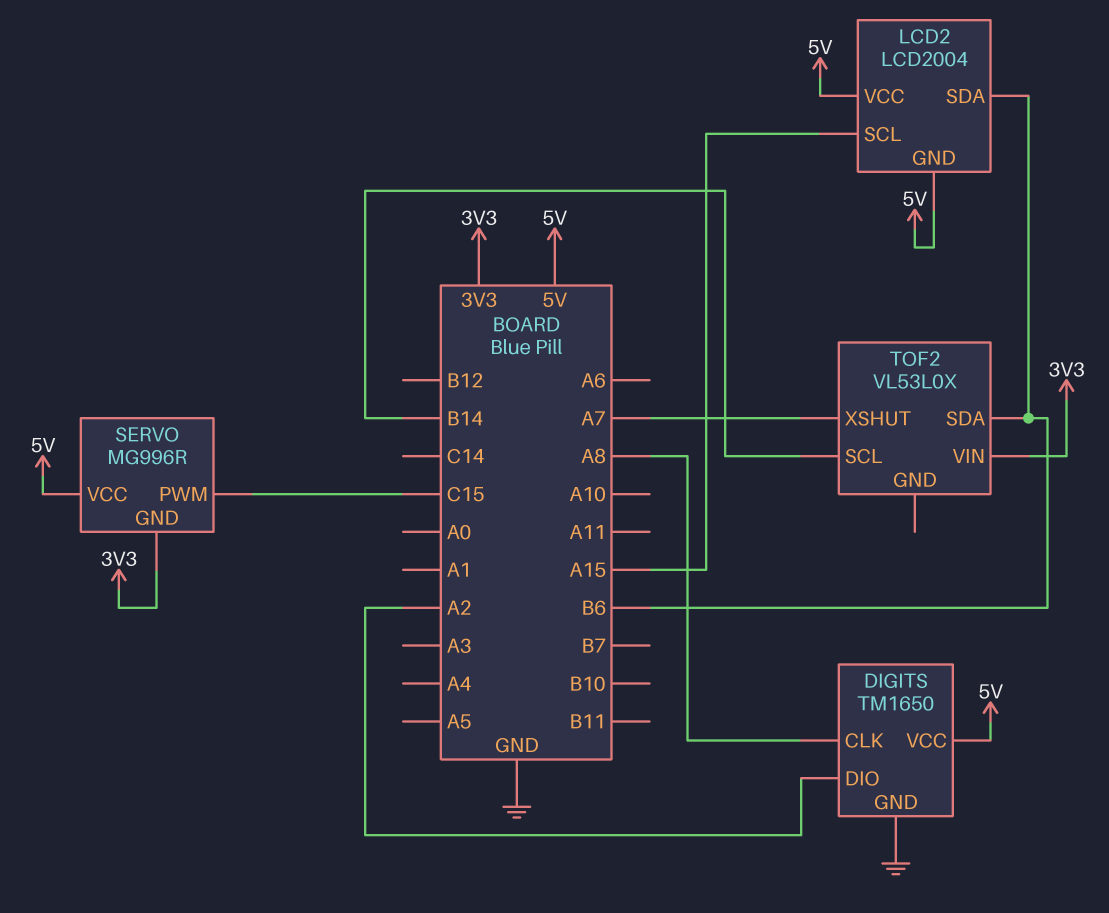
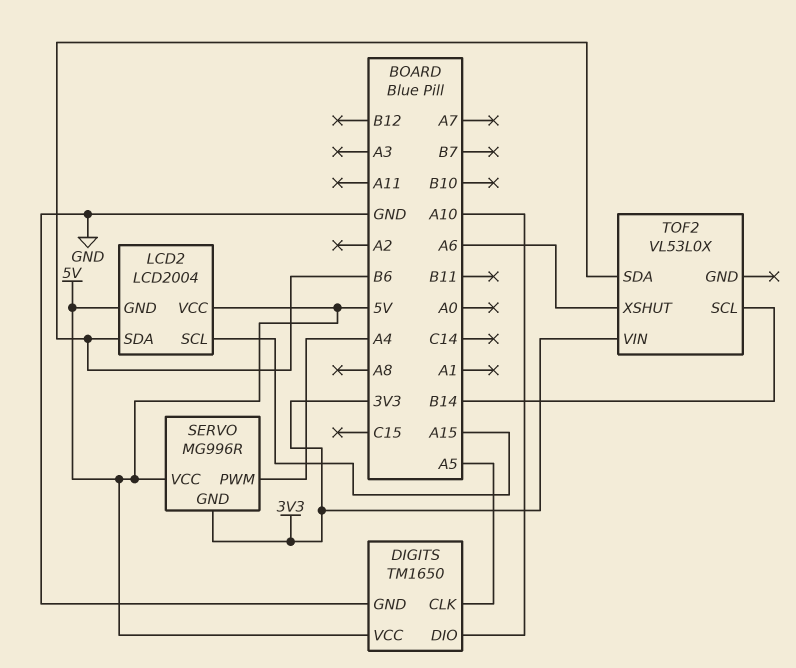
DIGITS pin CLK: A8 -> A5
DIGITS pin DIO: A2 -> A10
SERVO pin PWM: C15 -> A4
TOF2 pin XSHUT: A7 -> A6

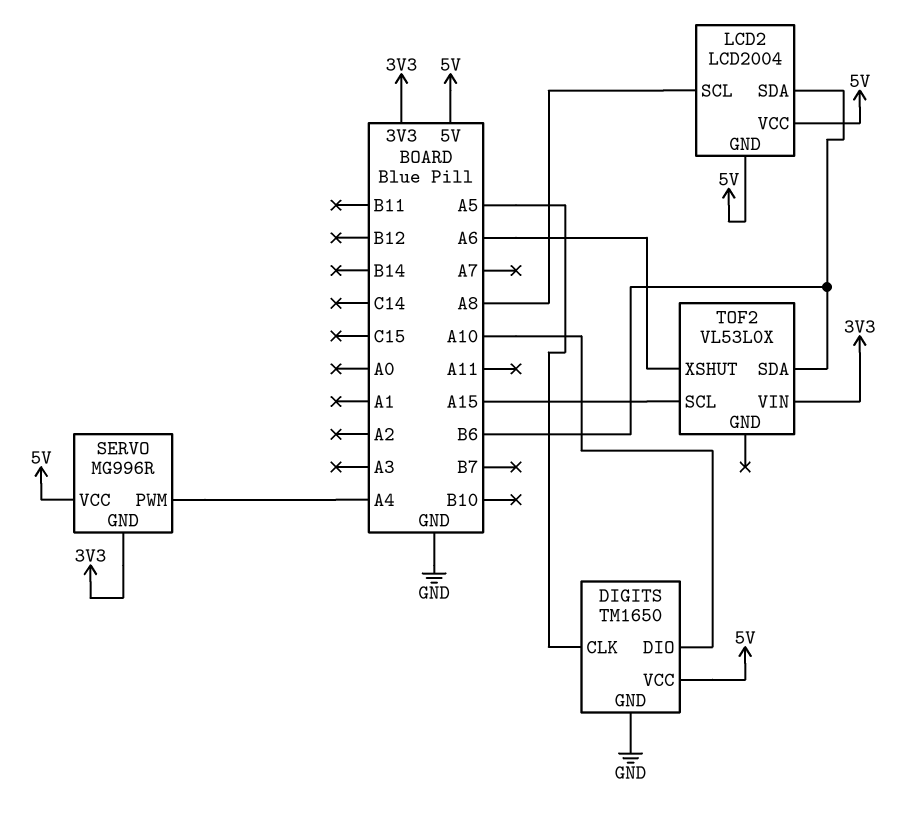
LCD2 pin SCL: A15 -> A8
TOF2 pin SCL: B14 -> A15

